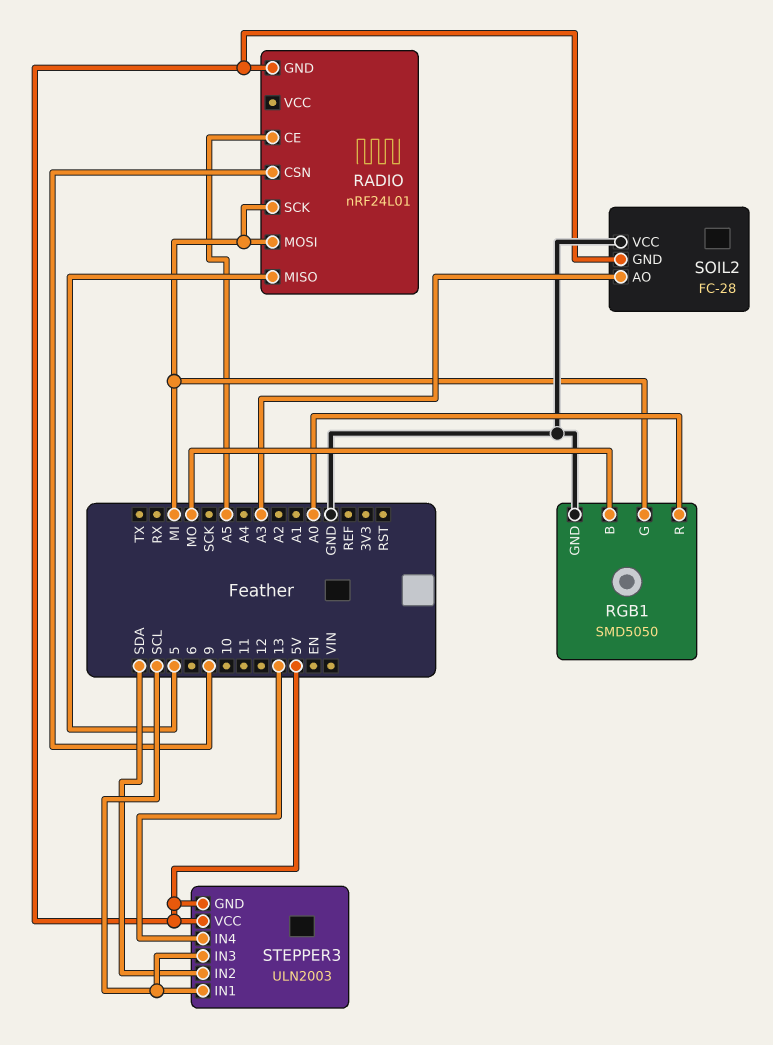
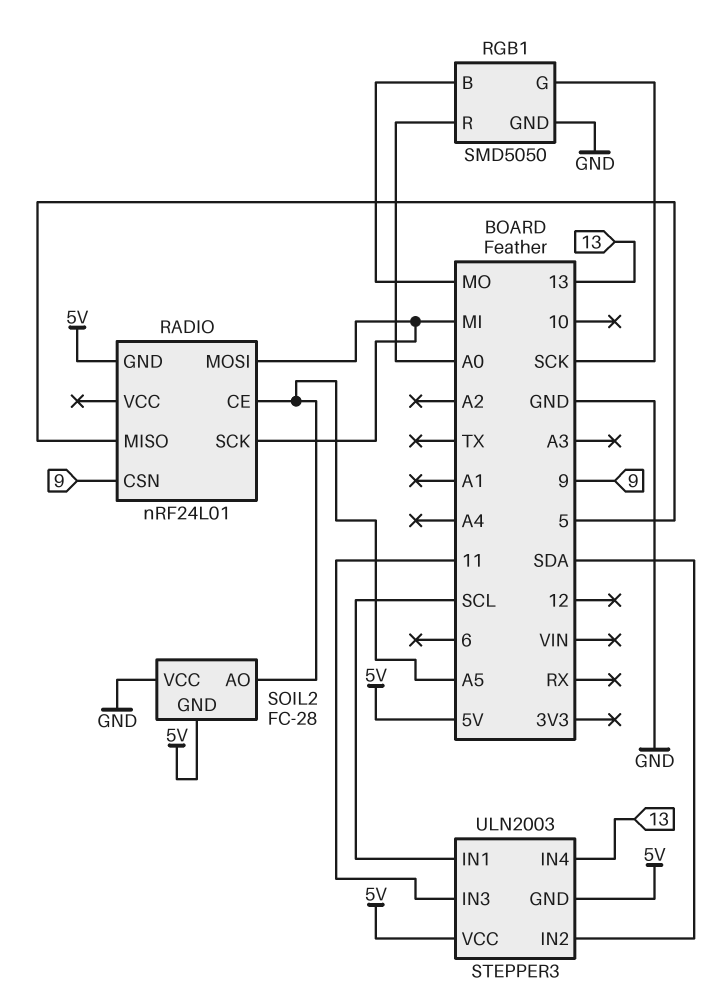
RGB1 pin G: MI -> SCK
SOIL2 pin AO: A3 -> A5
STEPPER3 pin IN3: SCL -> 11

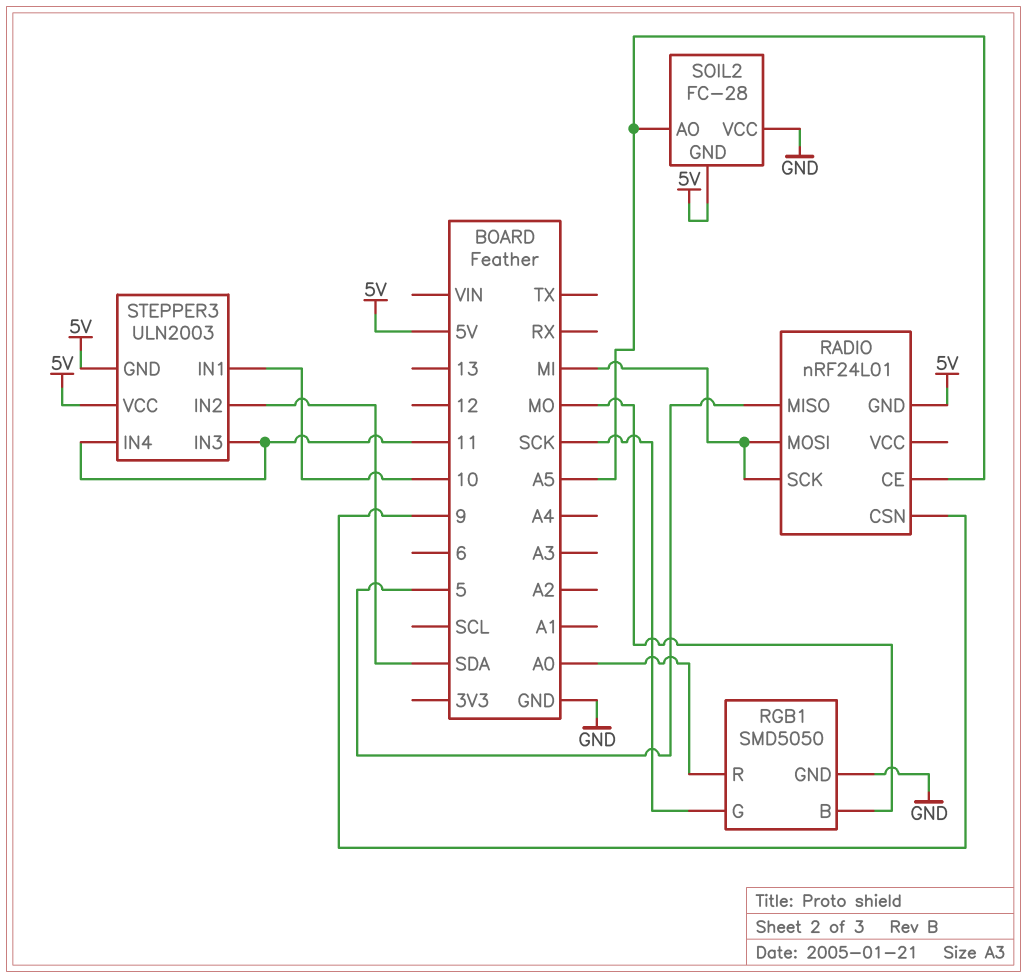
STEPPER3 pin IN1: SCL -> 10
STEPPER3 pin IN4: 13 -> 11

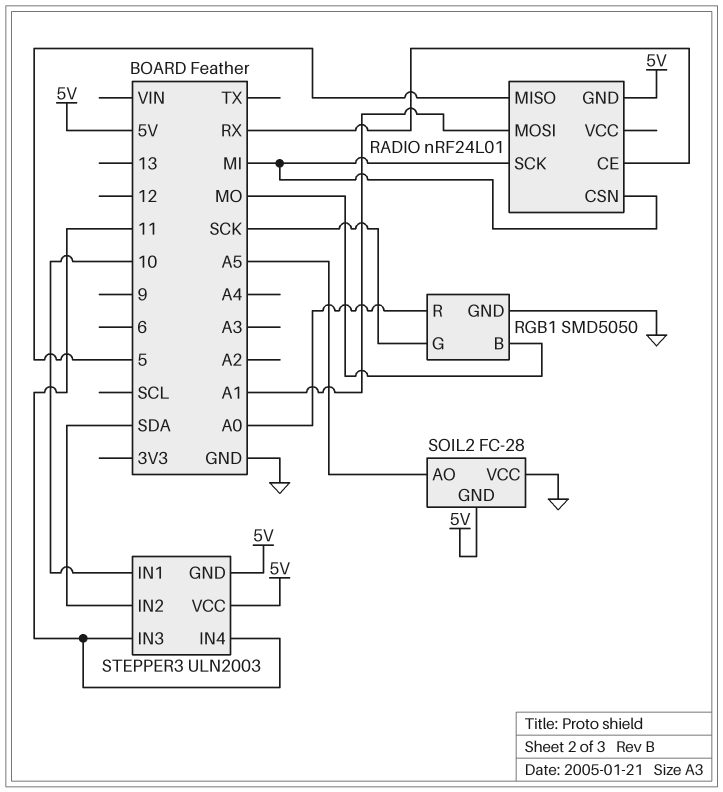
RADIO pin CE: A5 -> RX
RADIO pin CSN: 9 -> MI
RADIO pin MOSI: MI -> A1

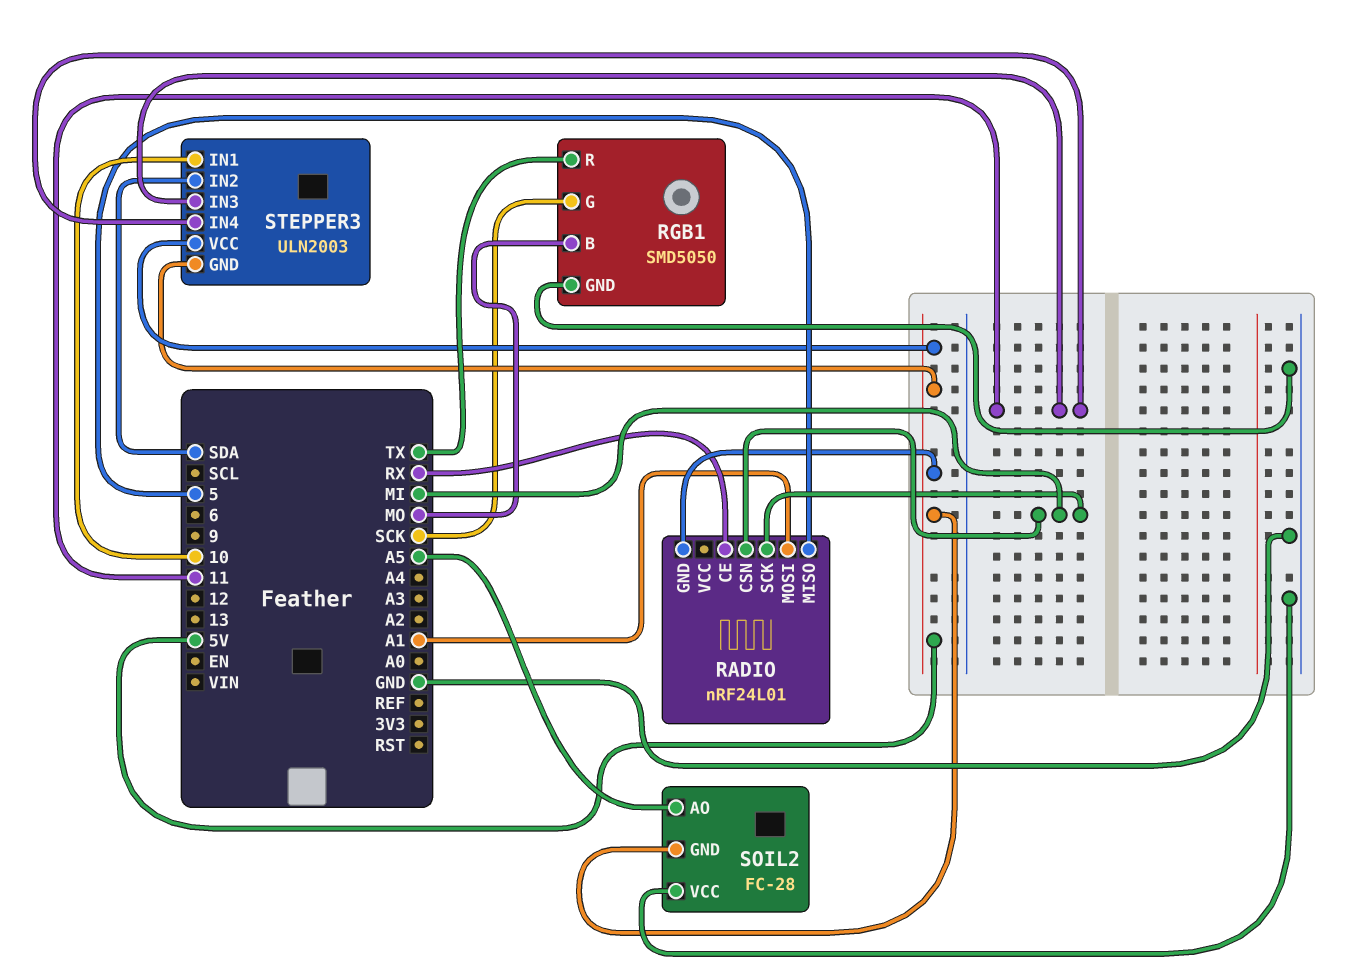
RGB1 pin R: A0 -> TX

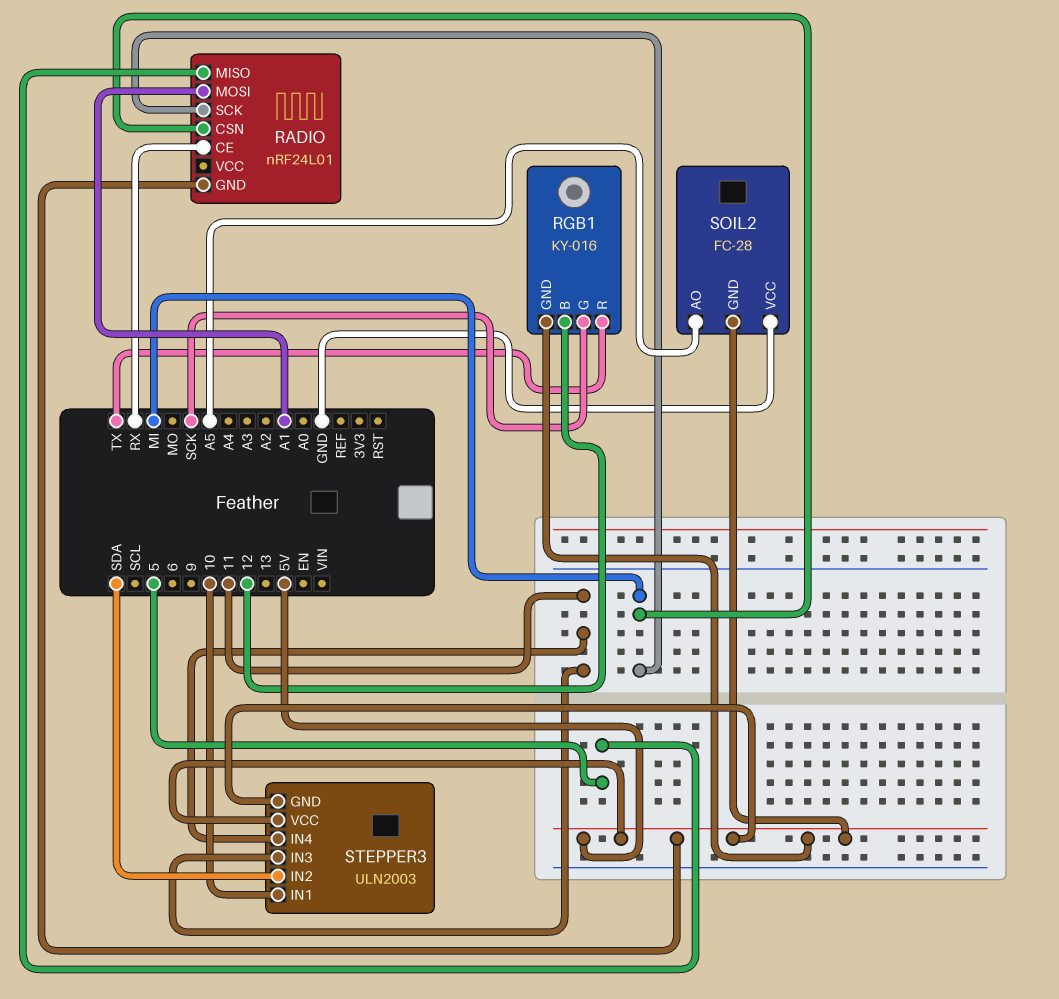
RGB1: SMD5050 -> KY-016
RGB1 pin B: MO -> 12
RGB1 pin GND: GND -> 5V

